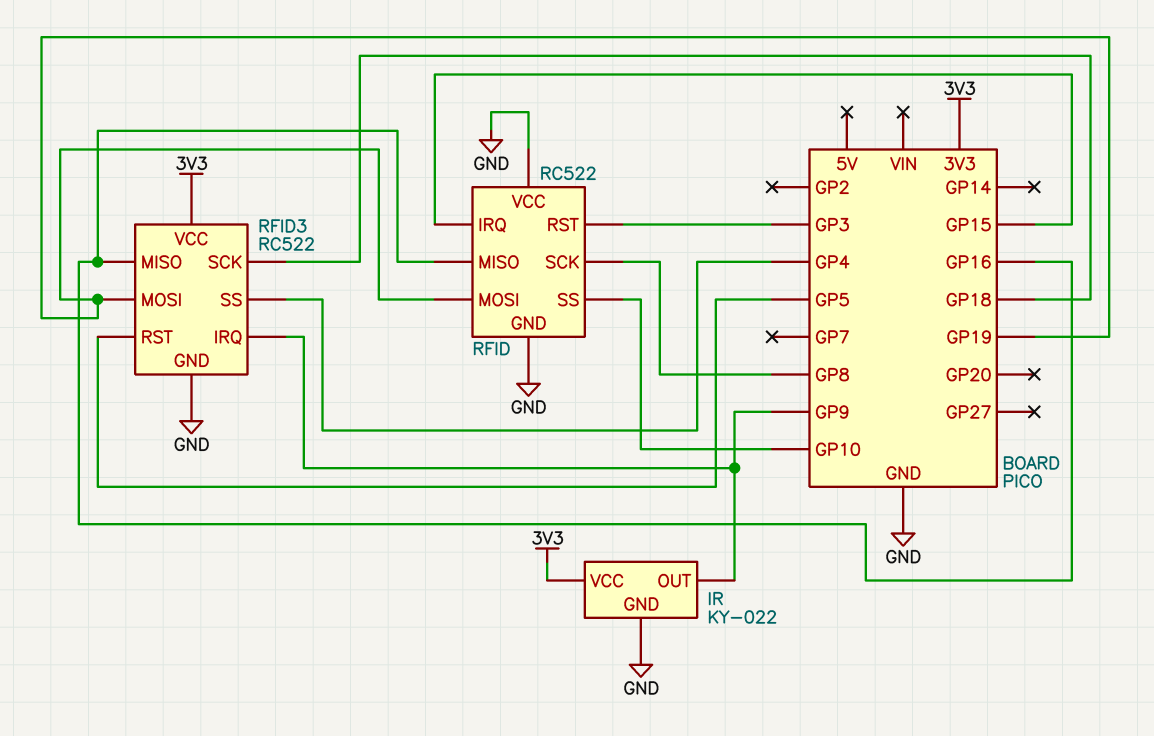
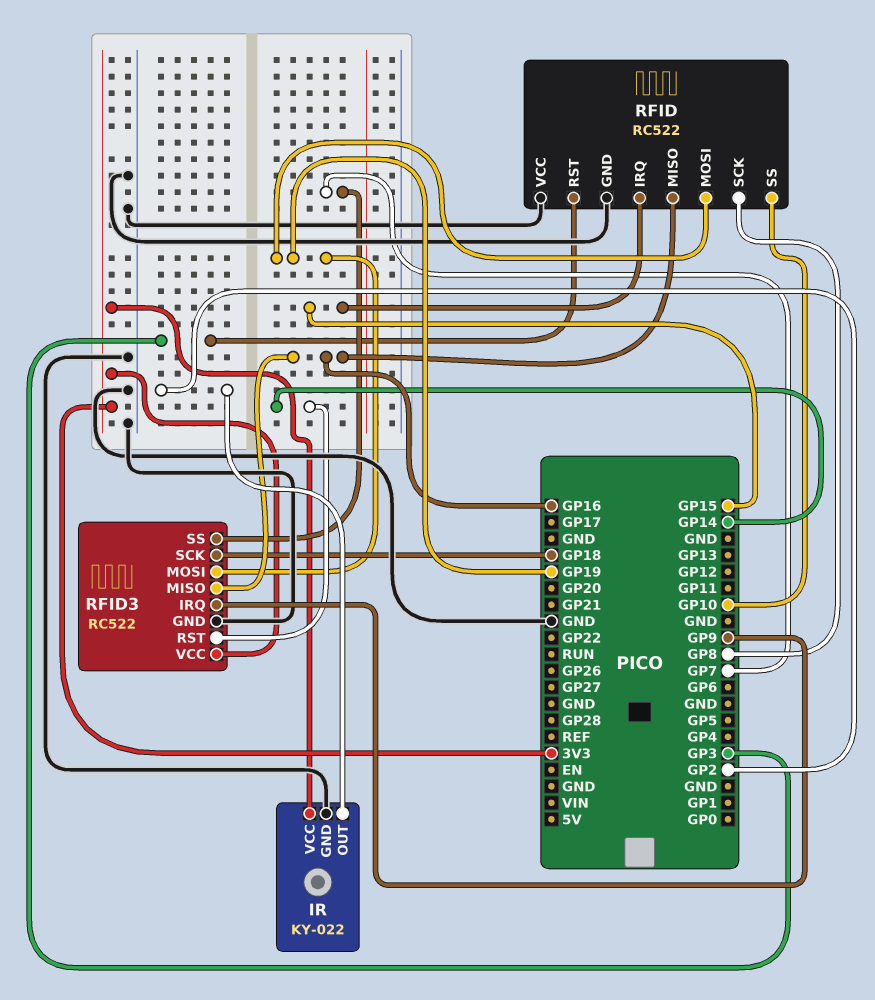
IR pin OUT: GP9 -> GP2
RFID3 pin RST: GP5 -> GP14
RFID3 pin SS: GP4 -> GP7

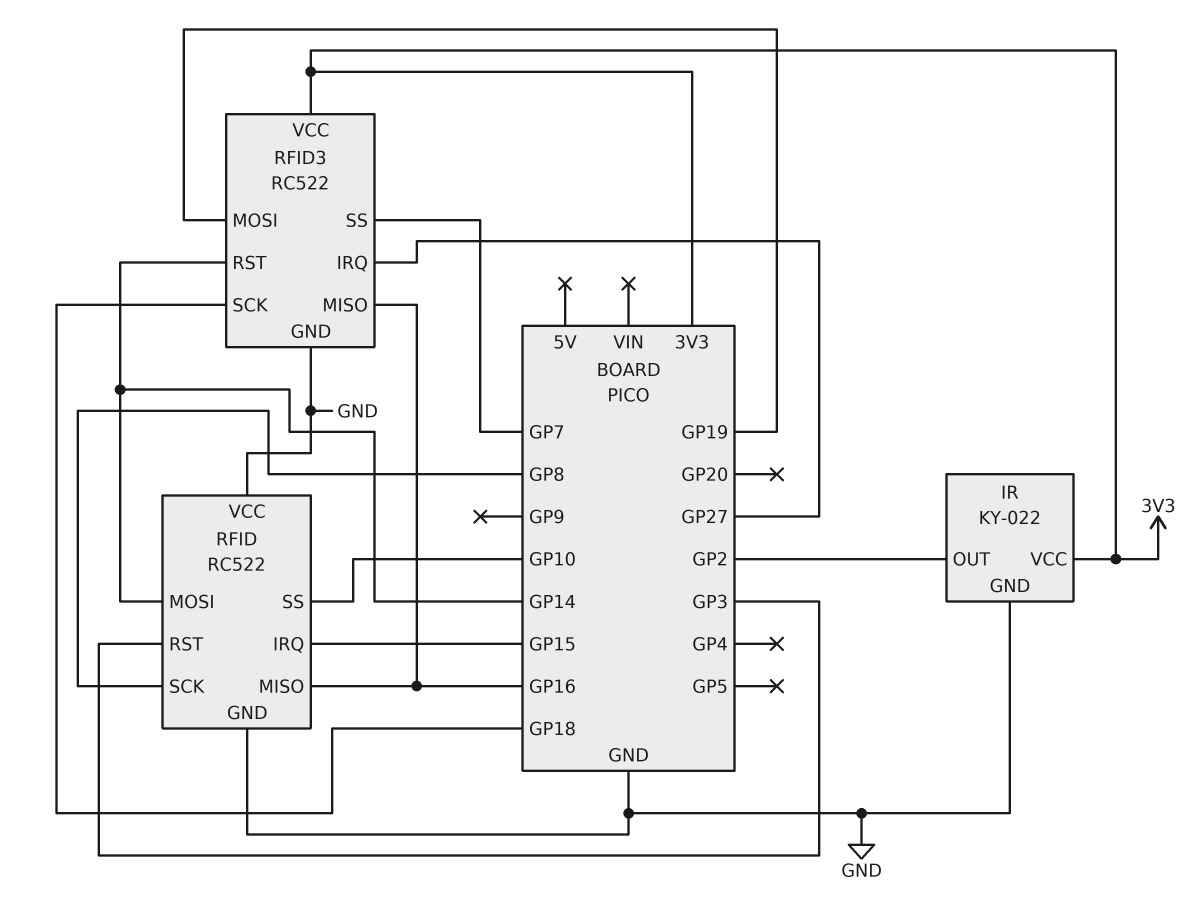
RFID pin MOSI: GP19 -> GP14
RFID3 pin IRQ: GP9 -> GP27

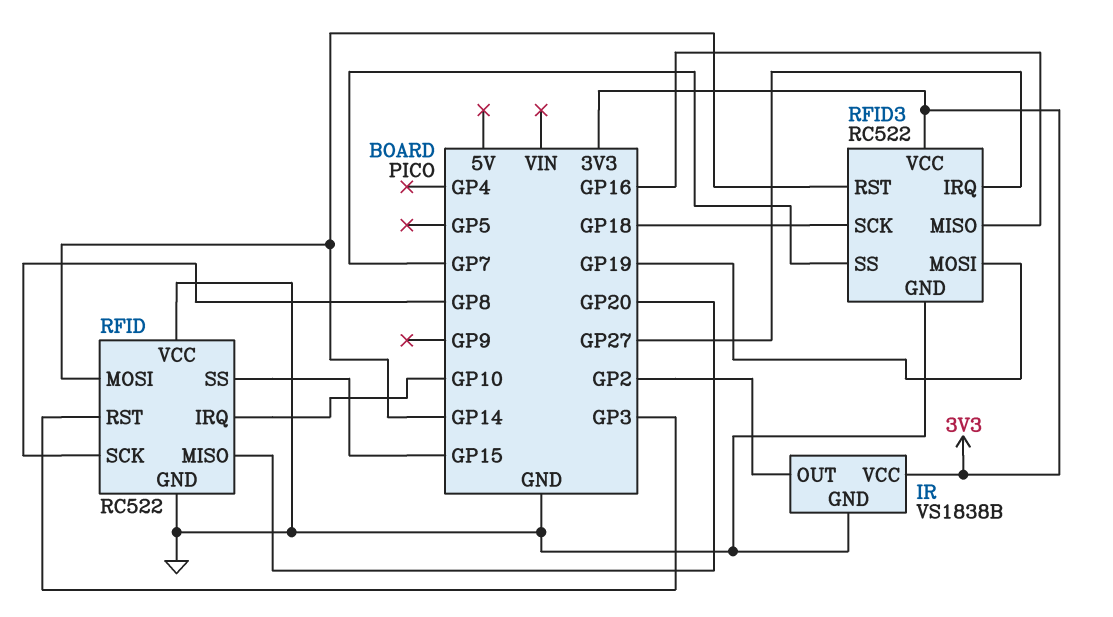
IR: KY-022 -> VS1838B
RFID pin IRQ: GP15 -> GP10
RFID pin MISO: GP16 -> GP20
RFID pin SS: GP10 -> GP15

